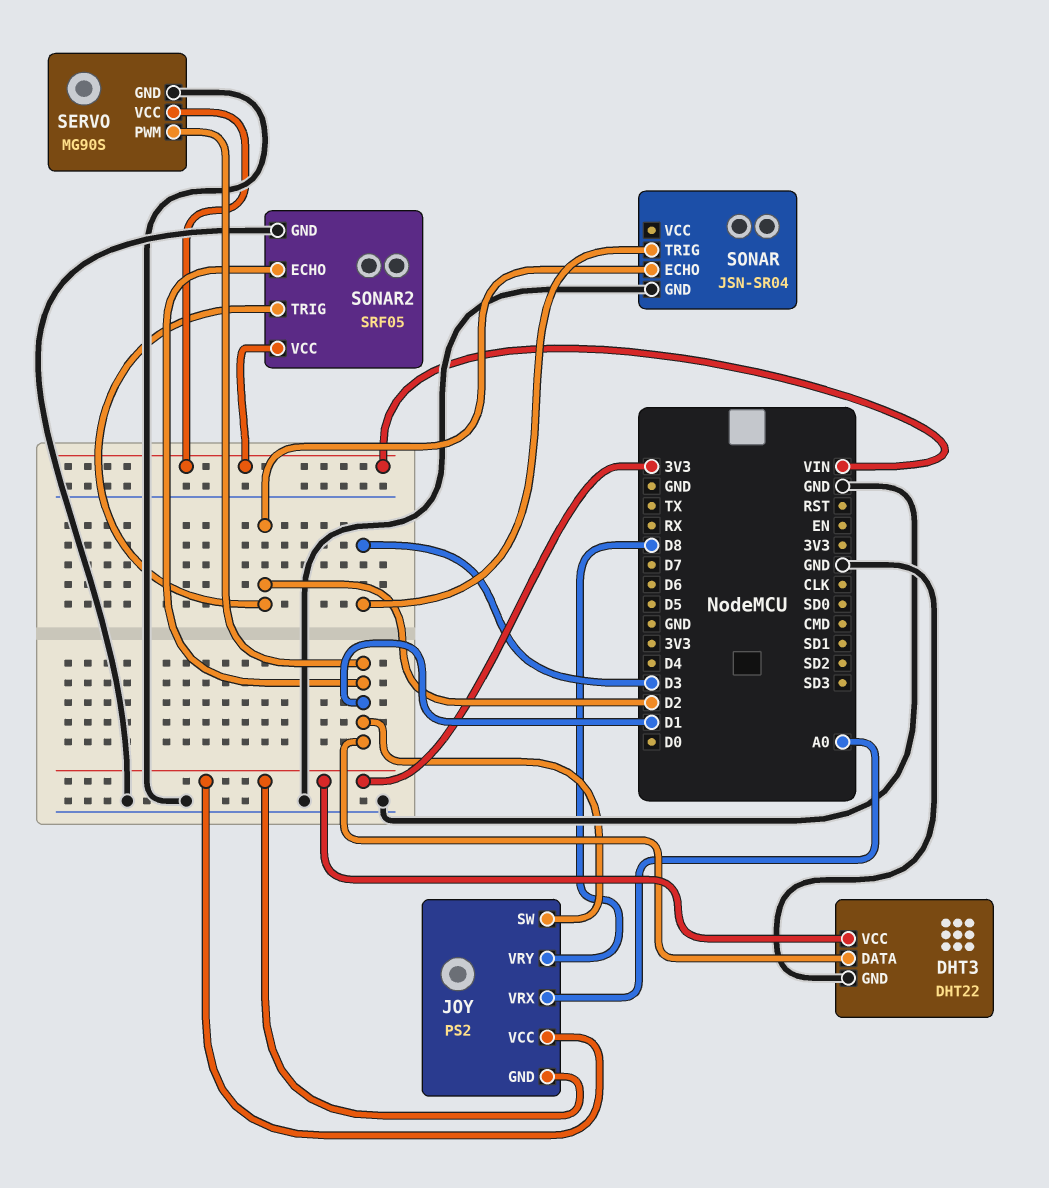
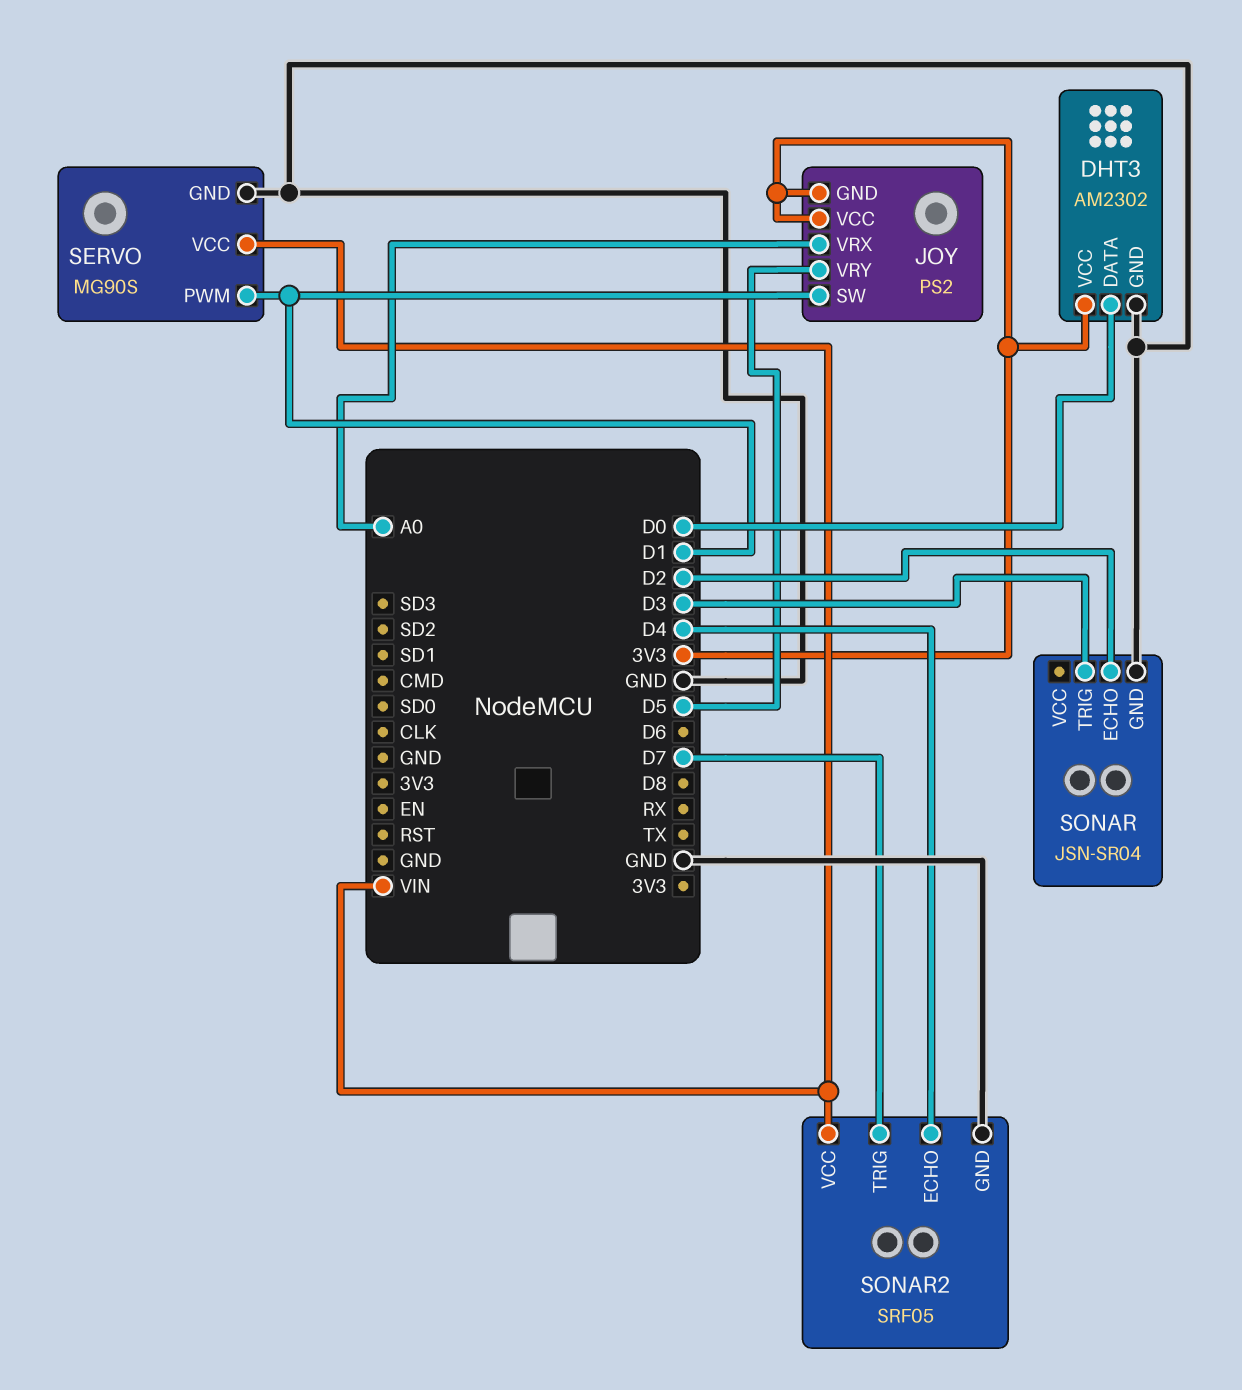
DHT3: DHT22 -> AM2302
DHT3 pin DATA: D1 -> D0
JOY pin VRY: D8 -> D5
SONAR2 pin ECHO: D1 -> D4
SONAR2 pin TRIG: D2 -> D7

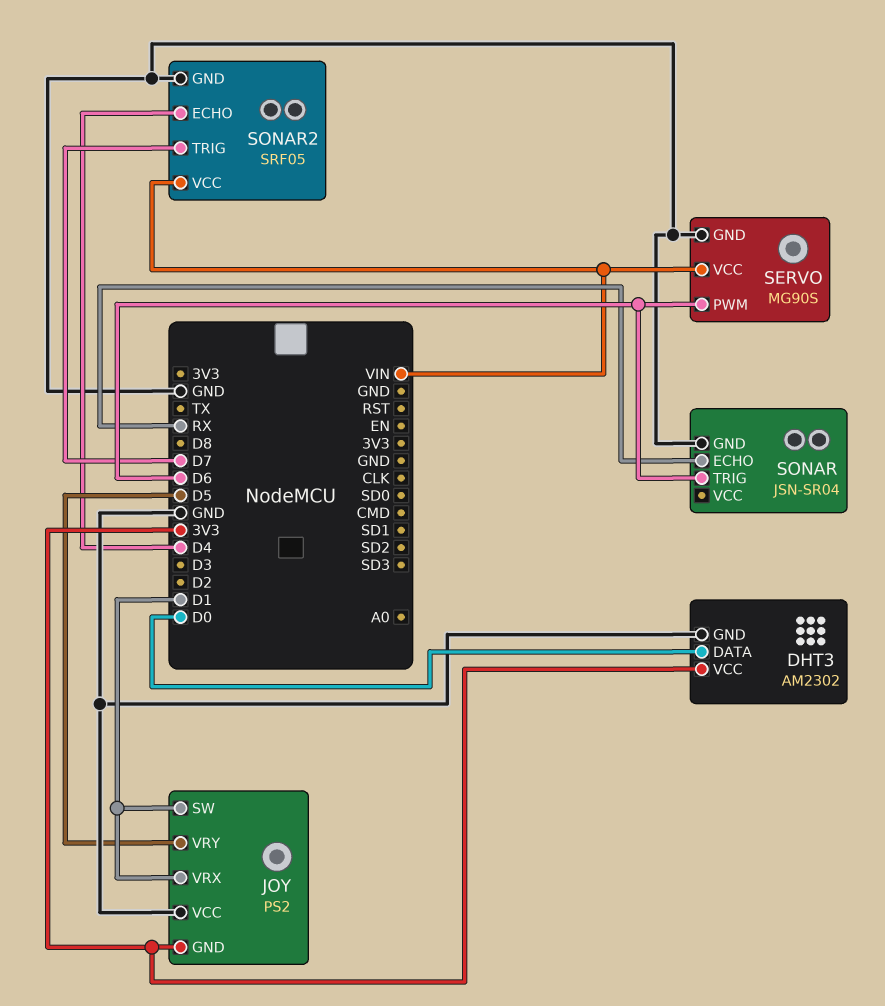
JOY pin VCC: 3V3 -> GND
JOY pin VRX: A0 -> D1
SERVO pin PWM: D1 -> D6
SONAR pin ECHO: D2 -> RX
SONAR pin TRIG: D3 -> D6

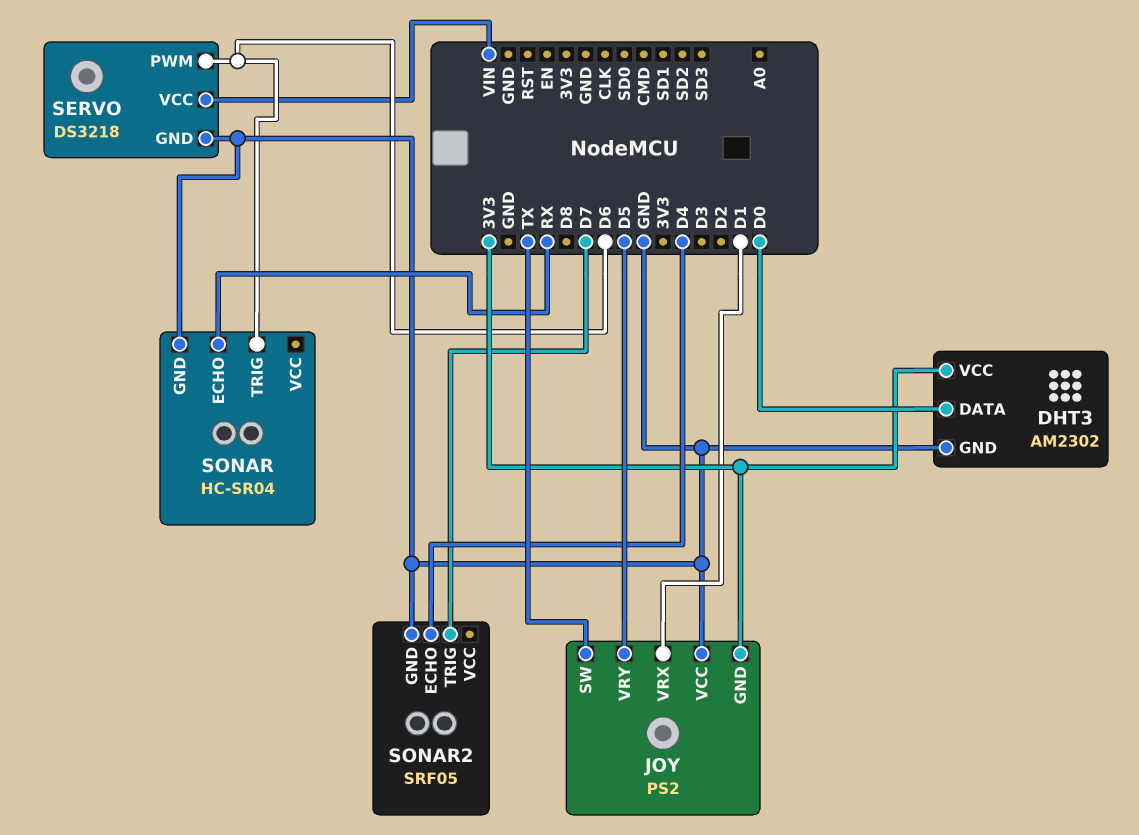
JOY pin SW: D1 -> TX
SERVO: MG90S -> DS3218
SONAR: JSN-SR04 -> HC-SR04
SONAR2 pin VCC: VIN -> none

